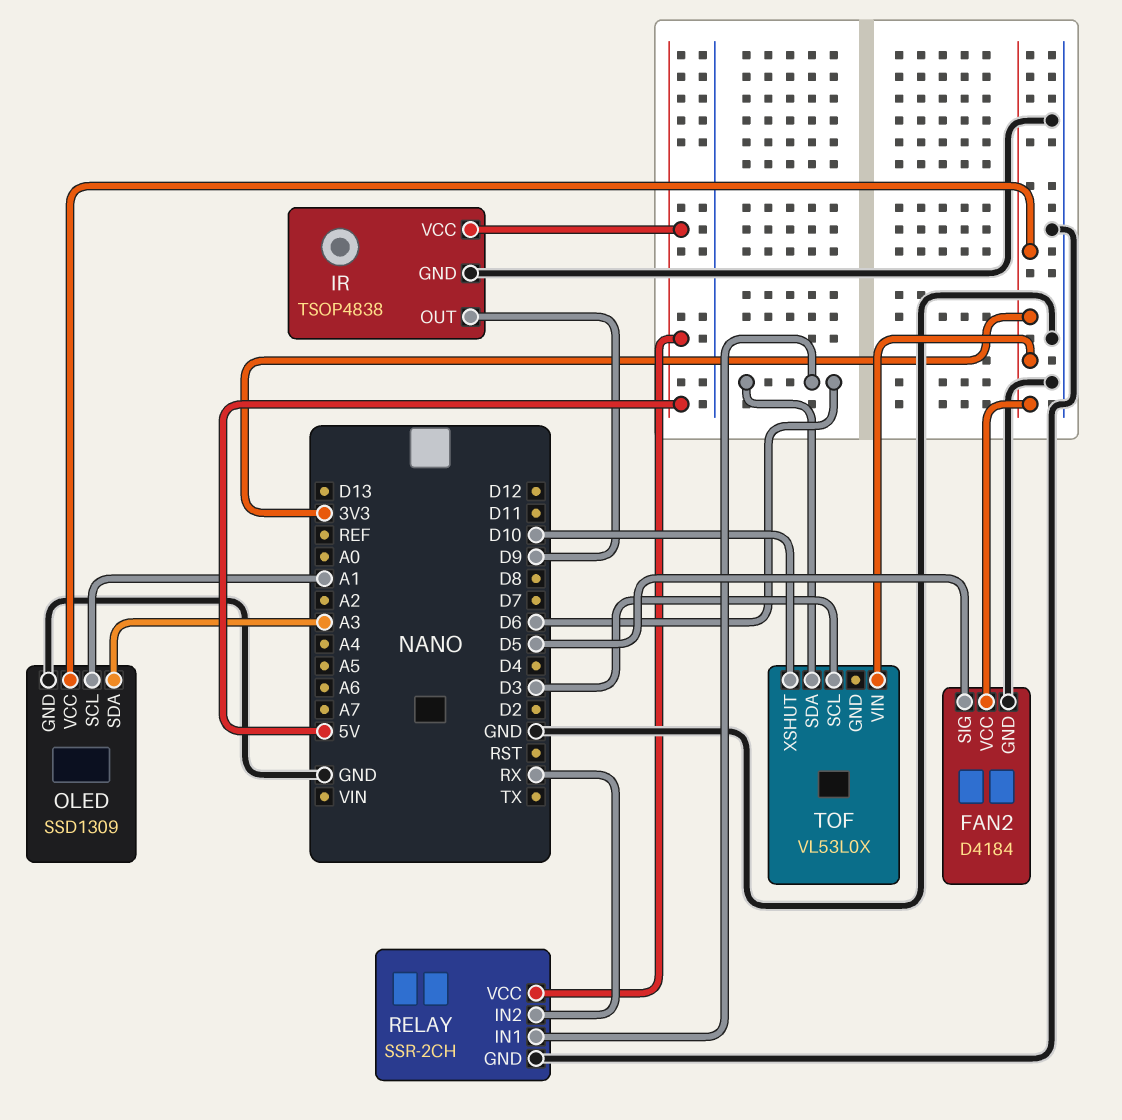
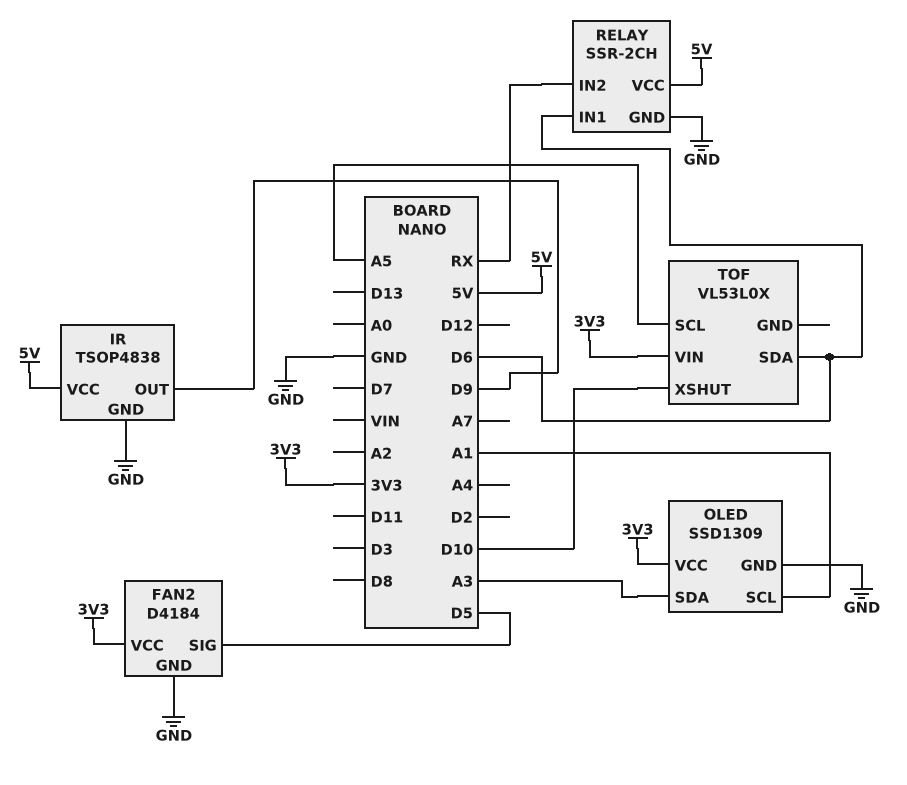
TOF pin SCL: D3 -> A5

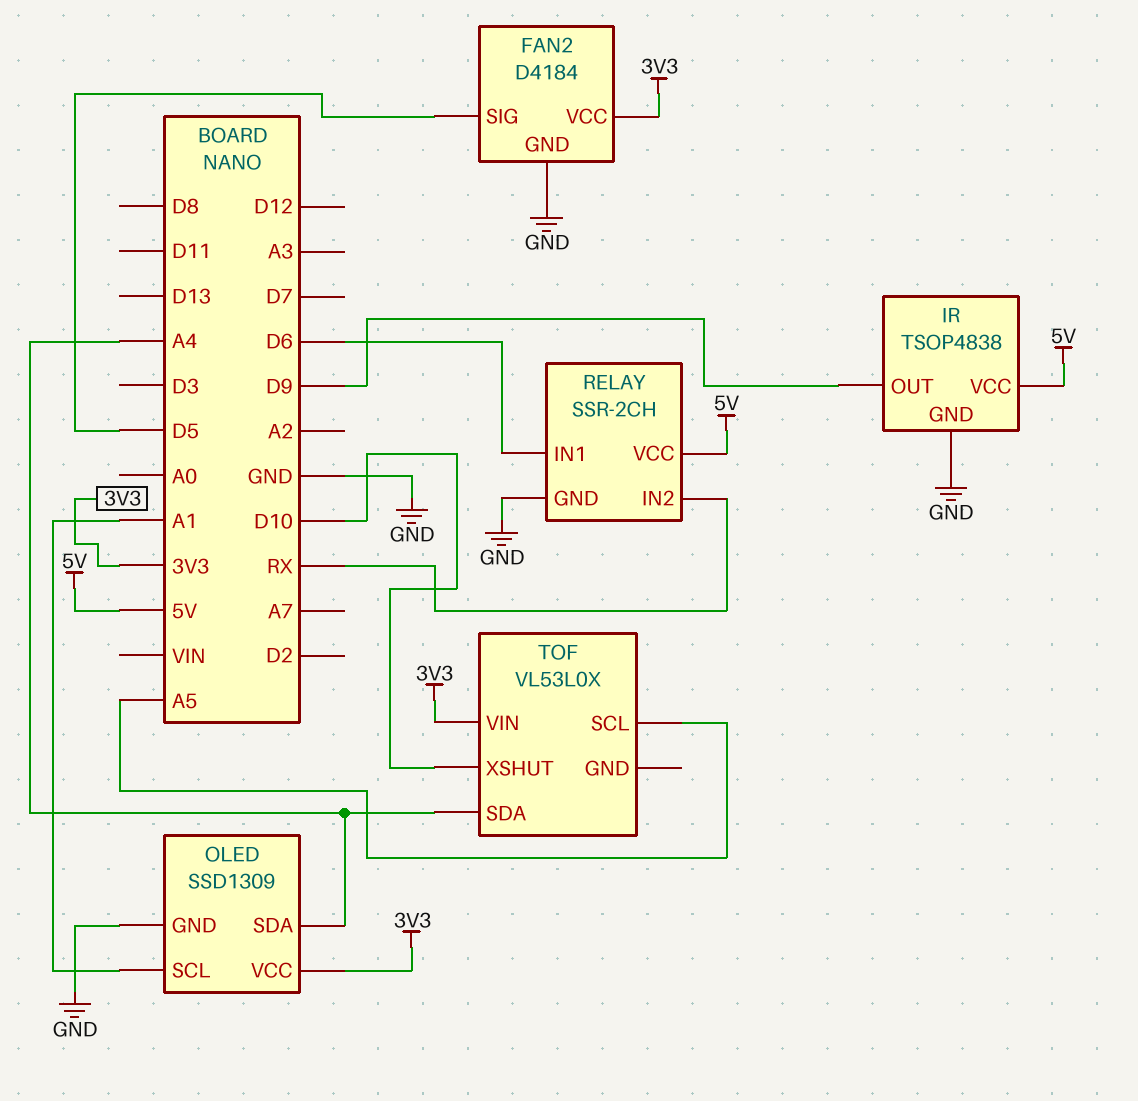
OLED pin SDA: A3 -> A4
TOF pin SDA: D6 -> A4

